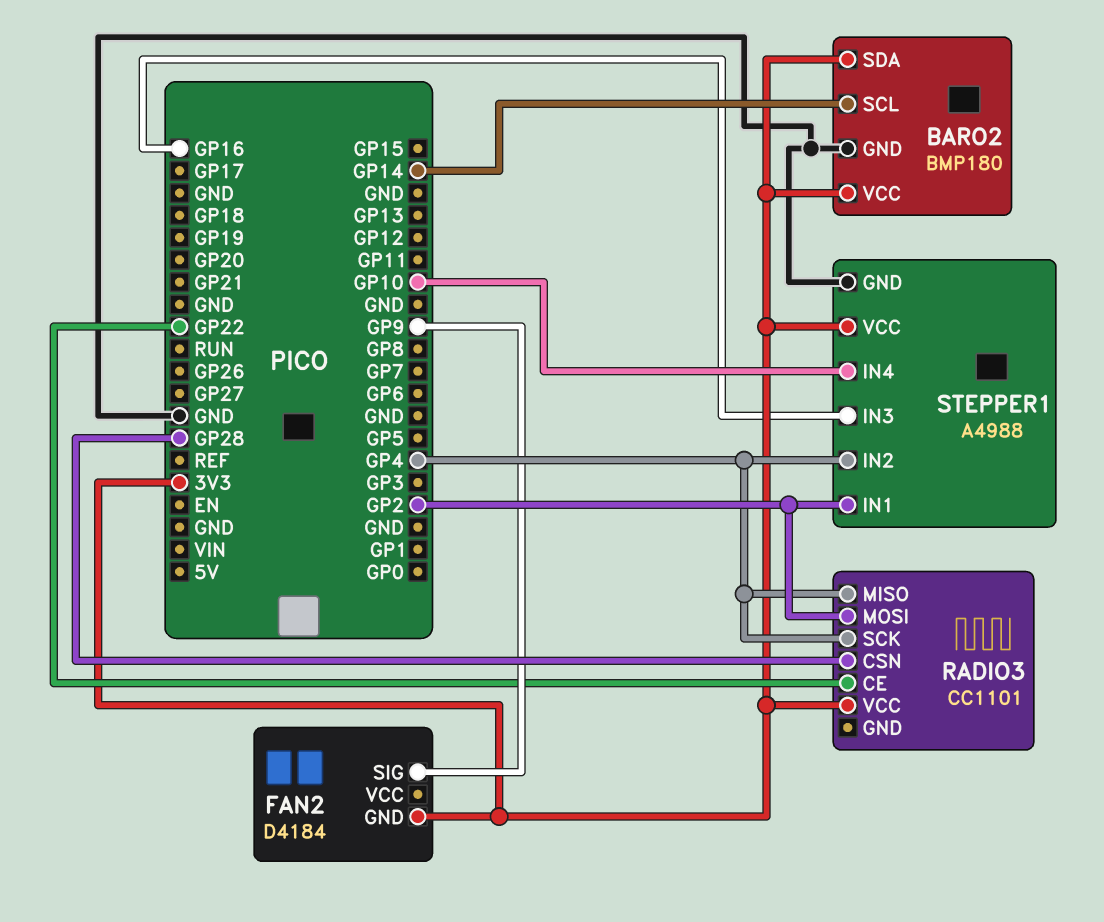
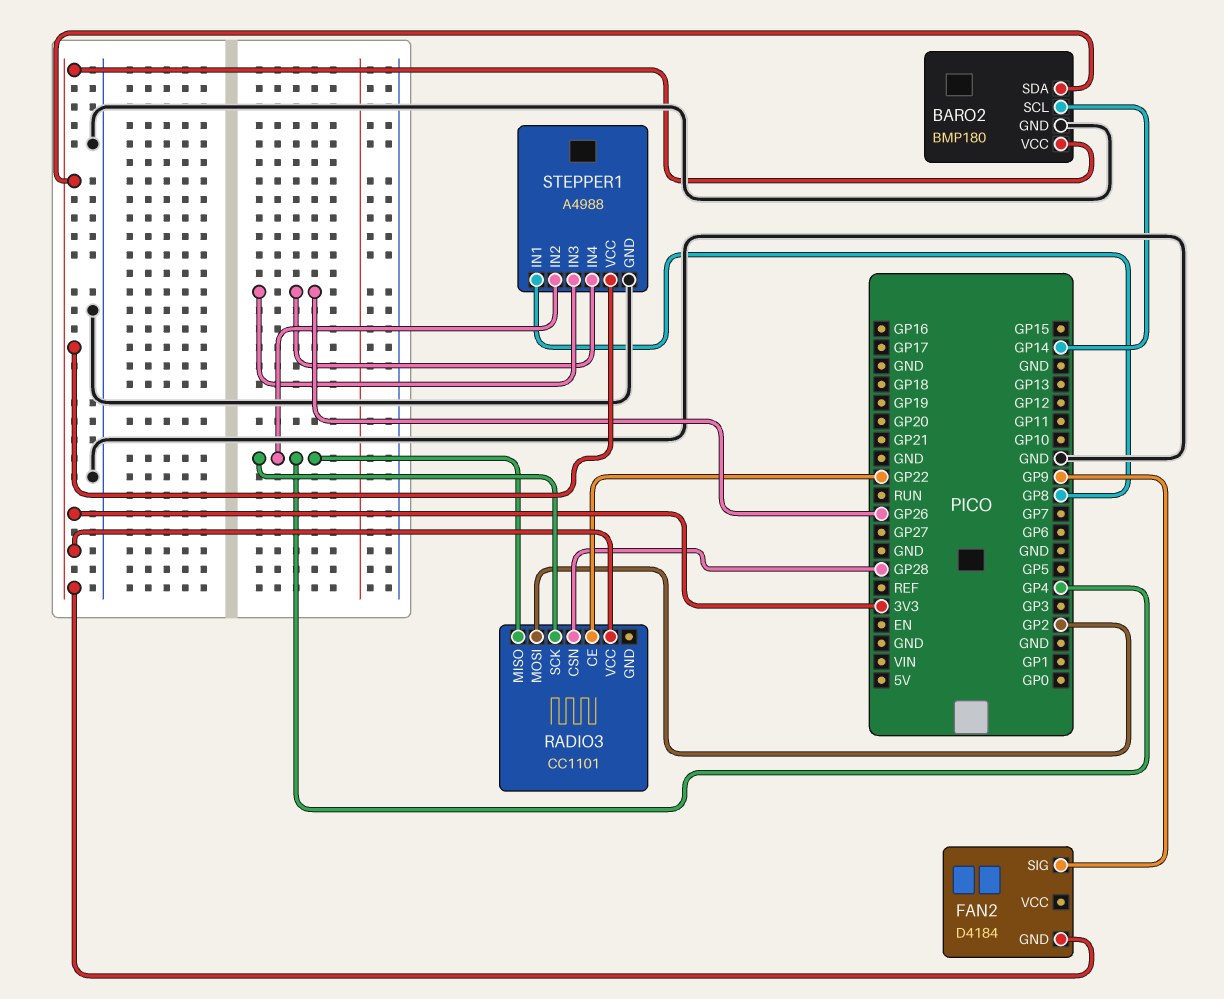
STEPPER1 pin IN1: GP2 -> GP8
STEPPER1 pin IN3: GP16 -> GP26
STEPPER1 pin IN4: GP10 -> GP26

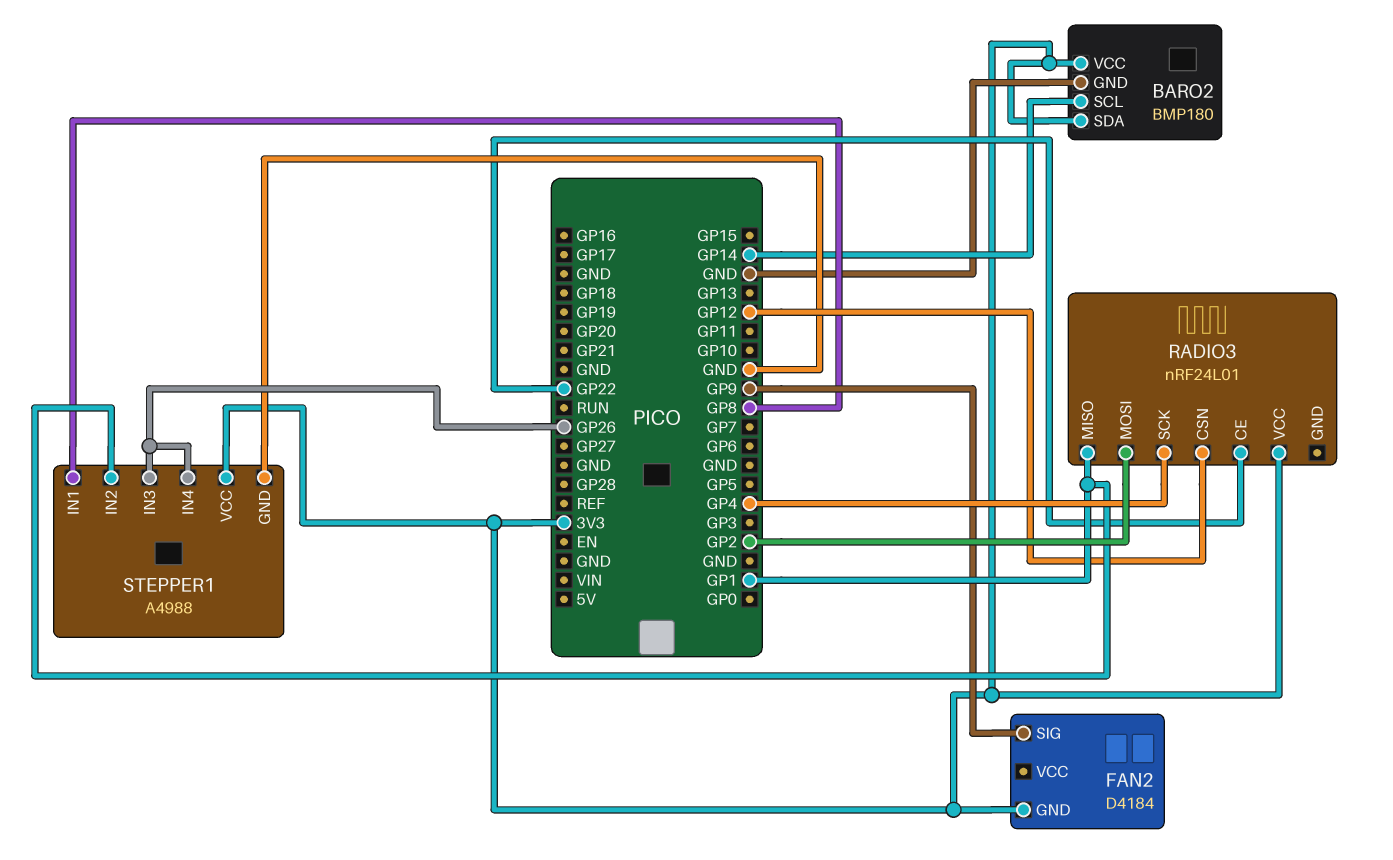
RADIO3: CC1101 -> nRF24L01
RADIO3 pin CSN: GP28 -> GP12
RADIO3 pin MISO: GP4 -> GP1
STEPPER1 pin IN2: GP4 -> GP1

